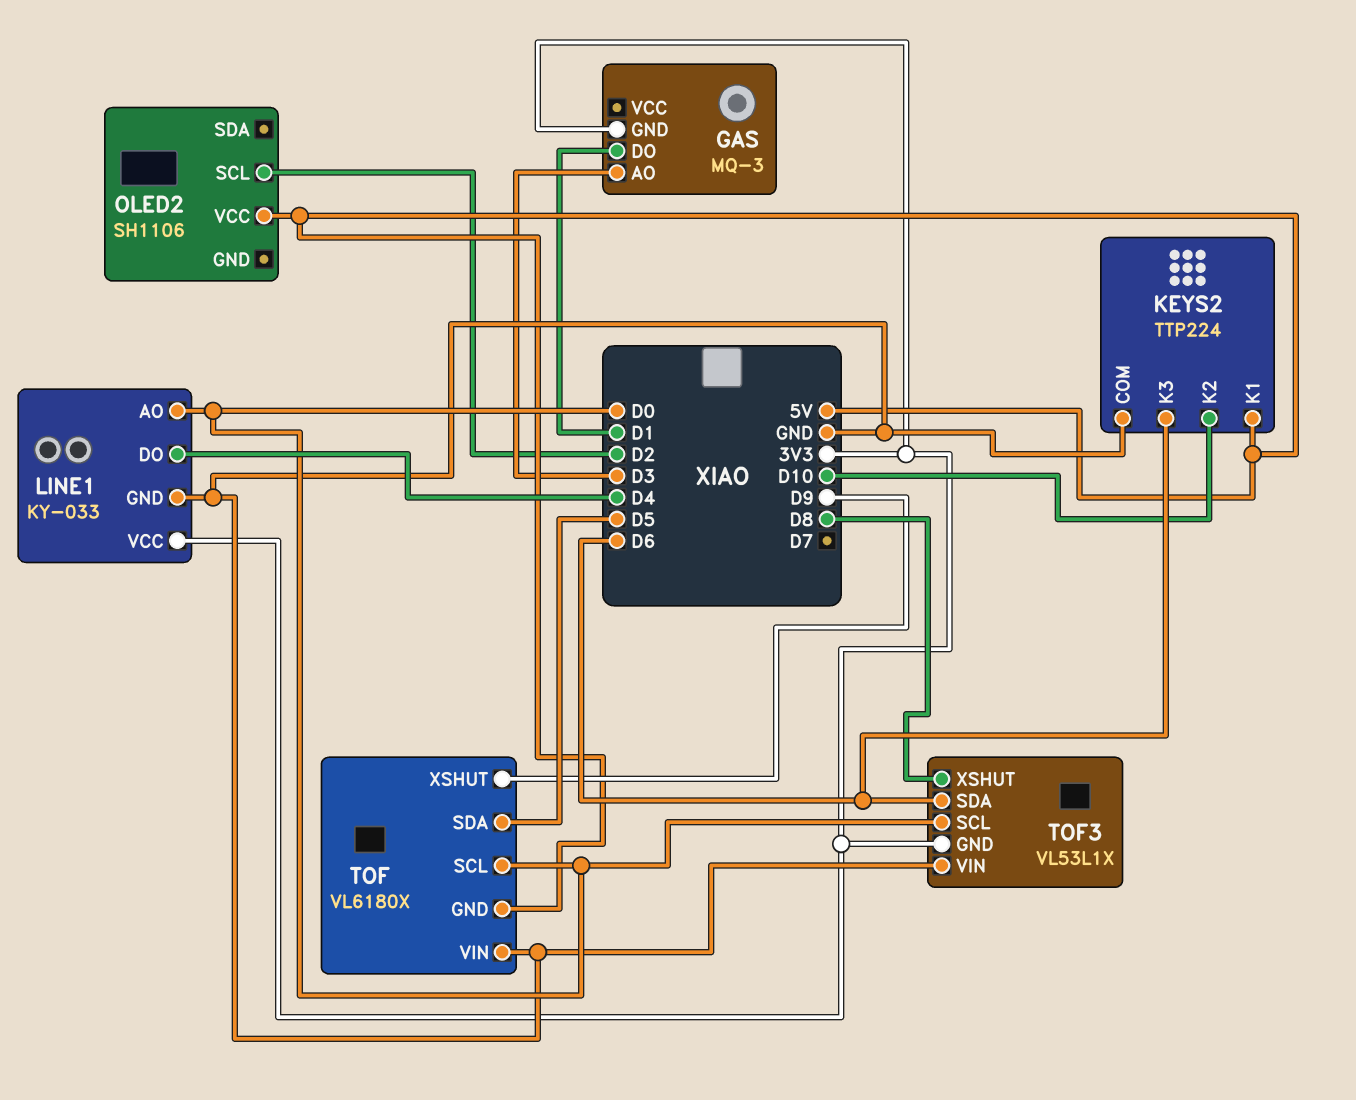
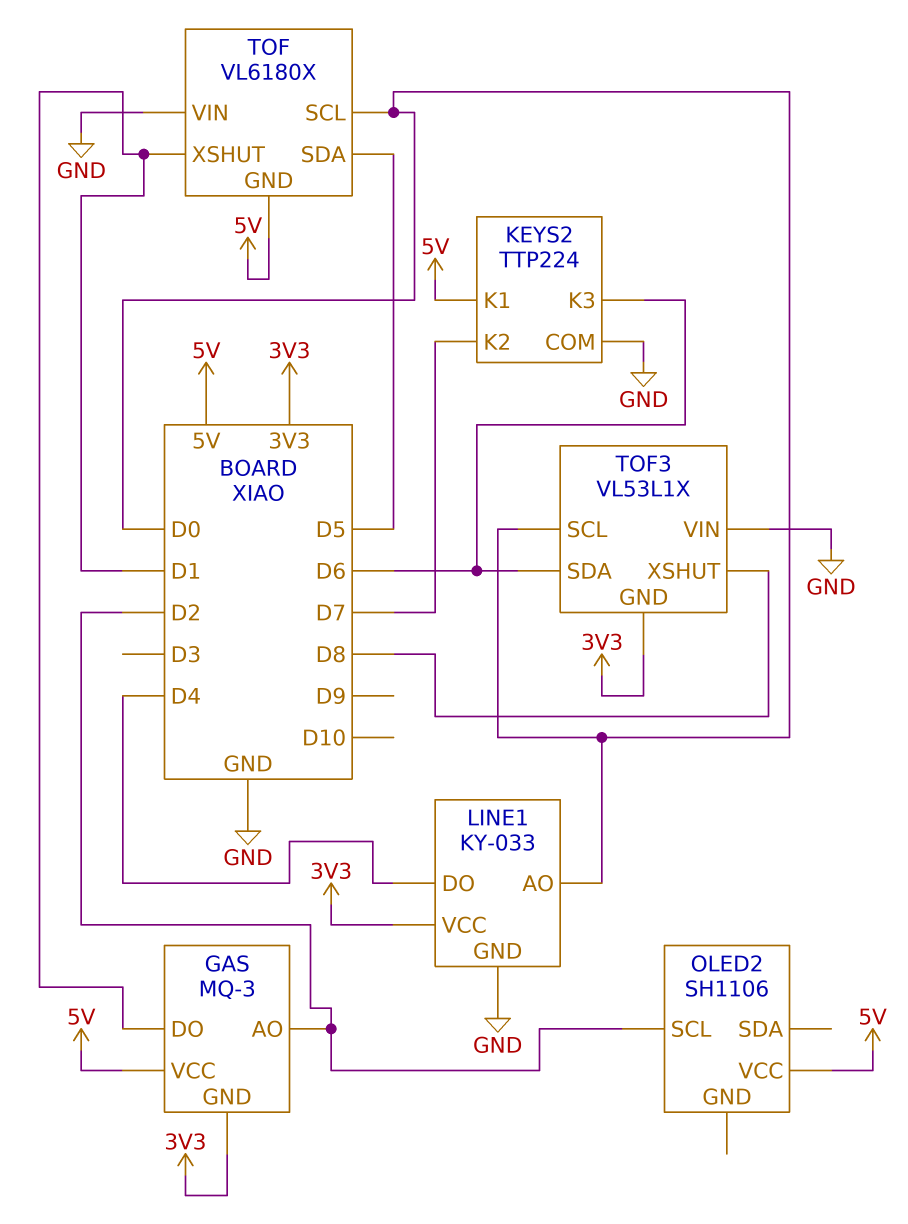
GAS pin AO: D3 -> D2
GAS pin VCC: none -> 5V
KEYS2 pin K2: D10 -> D7
TOF pin XSHUT: D9 -> D1

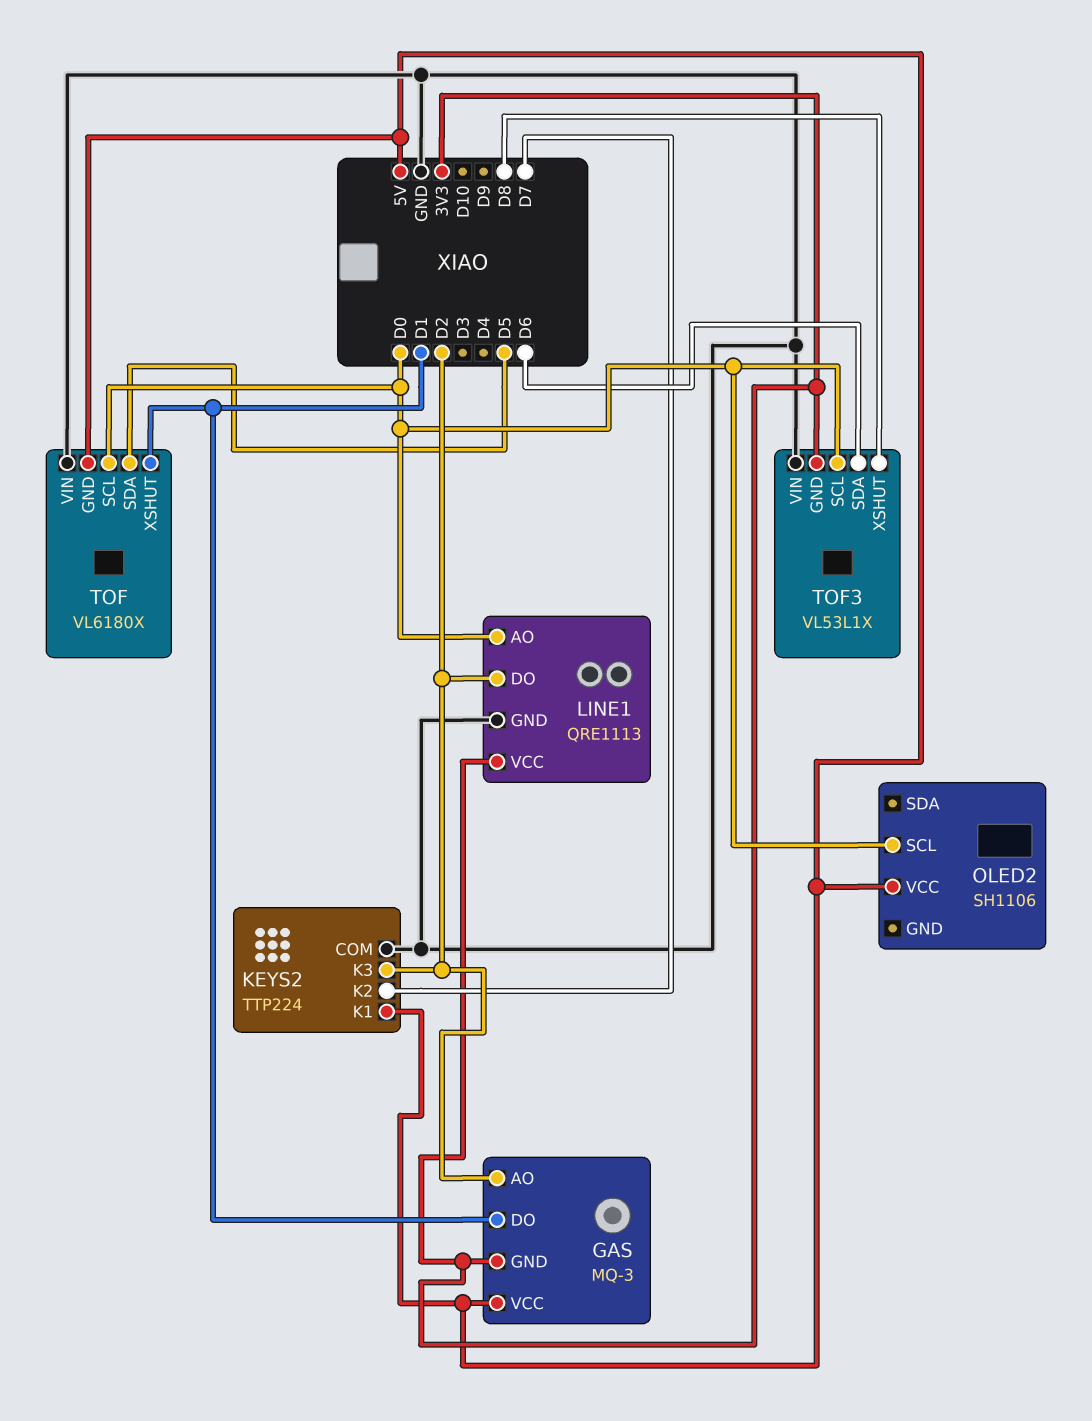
KEYS2 pin K3: D6 -> D2
LINE1: KY-033 -> QRE1113
LINE1 pin DO: D4 -> D2
OLED2 pin SCL: D2 -> D0

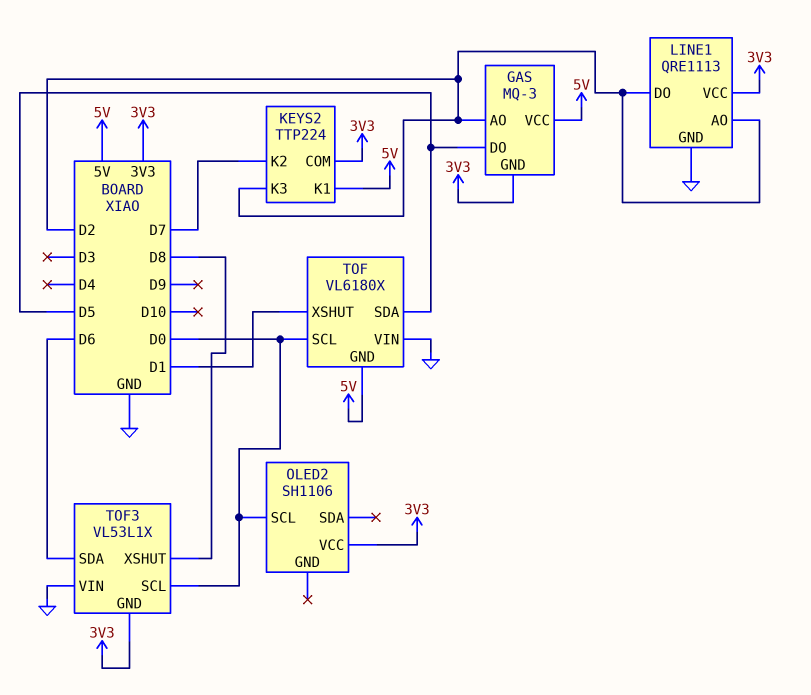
GAS pin DO: D1 -> D5
KEYS2 pin COM: GND -> 3V3
LINE1 pin AO: D0 -> D2
OLED2 pin VCC: 5V -> 3V3

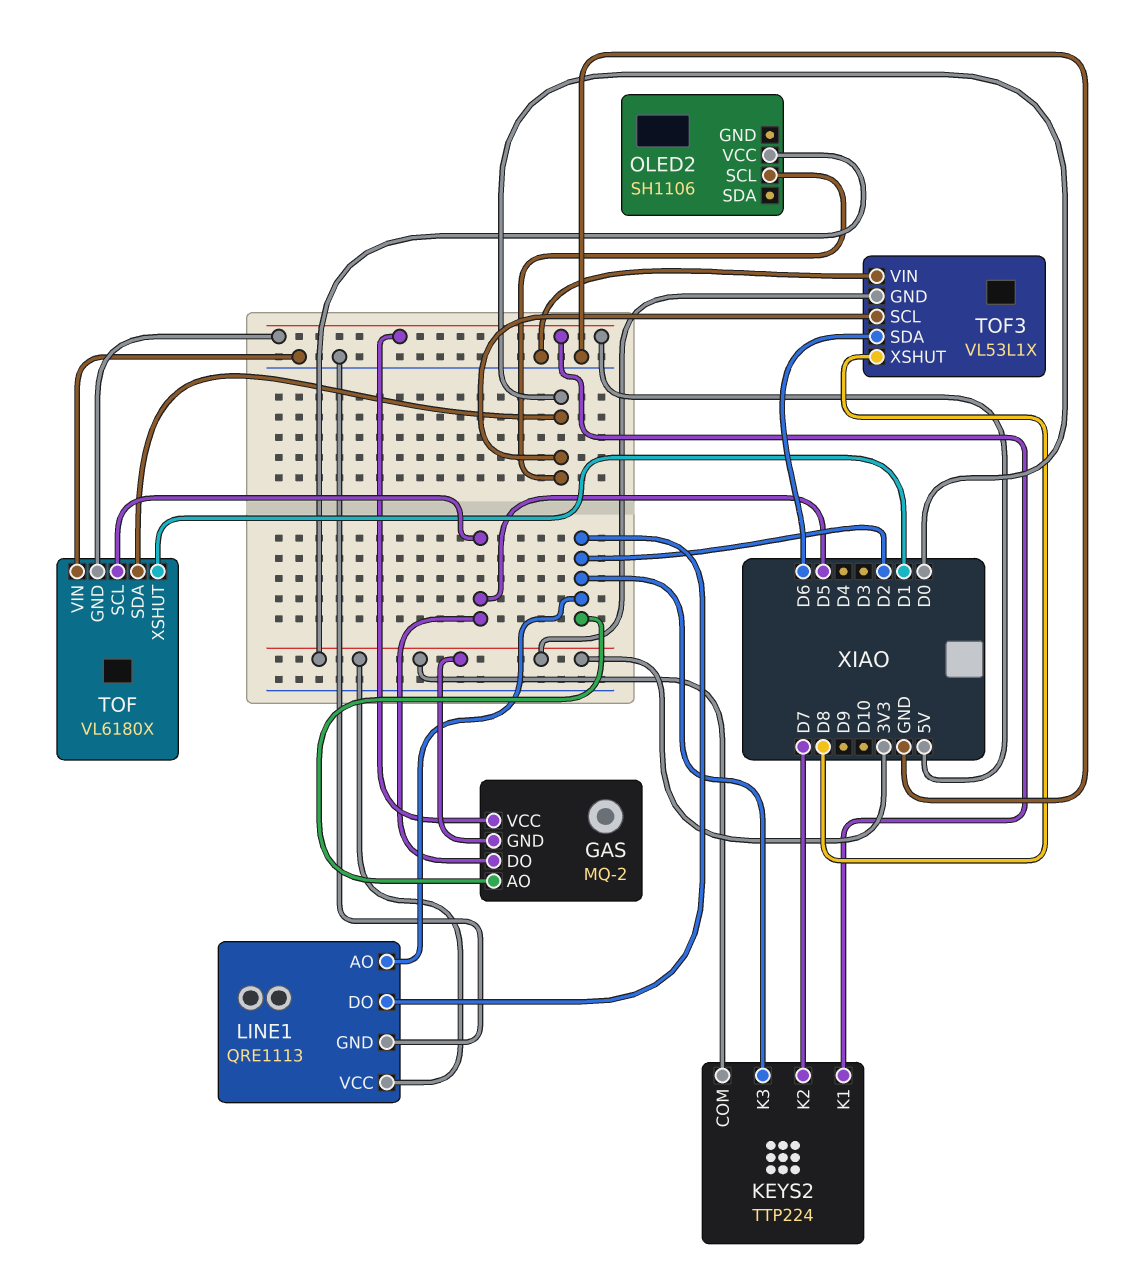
GAS: MQ-3 -> MQ-2
TOF pin SCL: D0 -> D5
TOF pin SDA: D5 -> D0

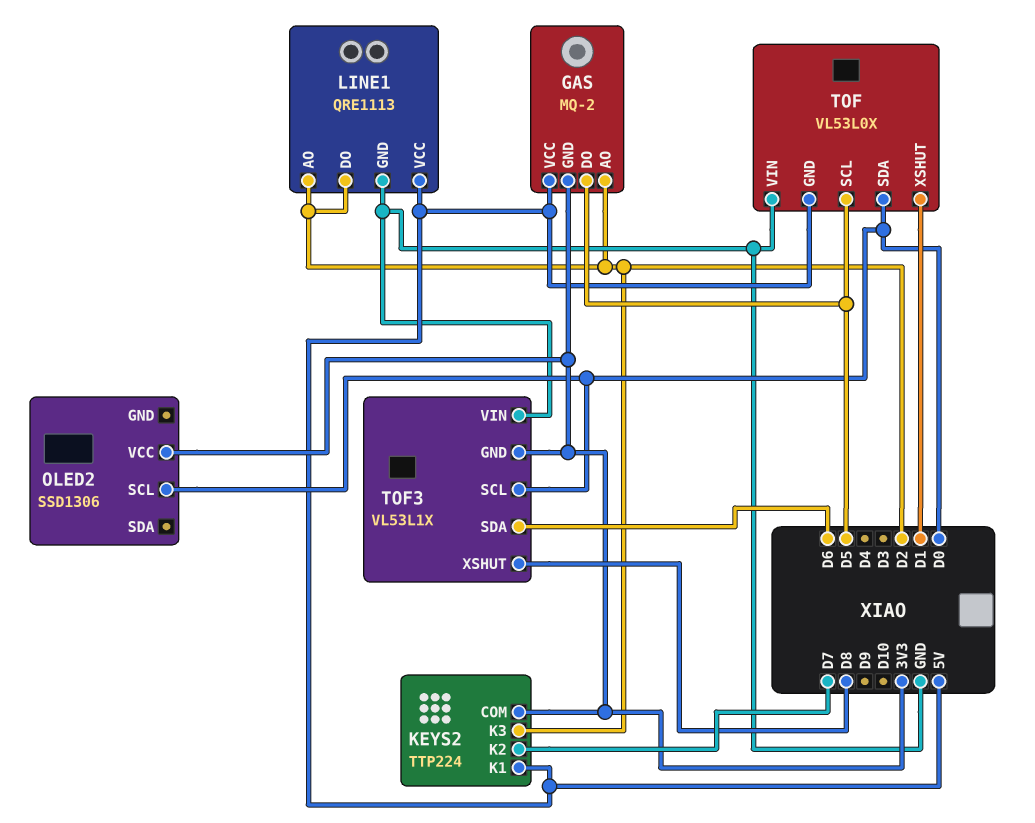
LINE1 pin VCC: 3V3 -> 5V
OLED2: SH1106 -> SSD1306
TOF: VL6180X -> VL53L0X

